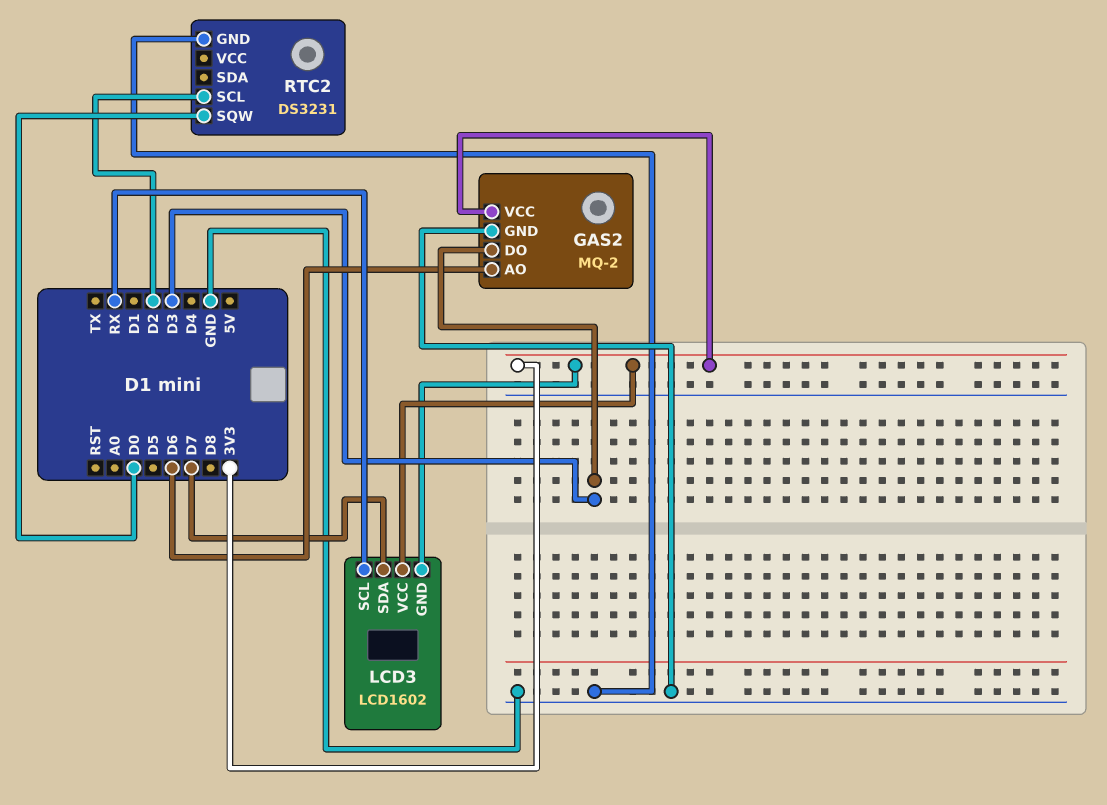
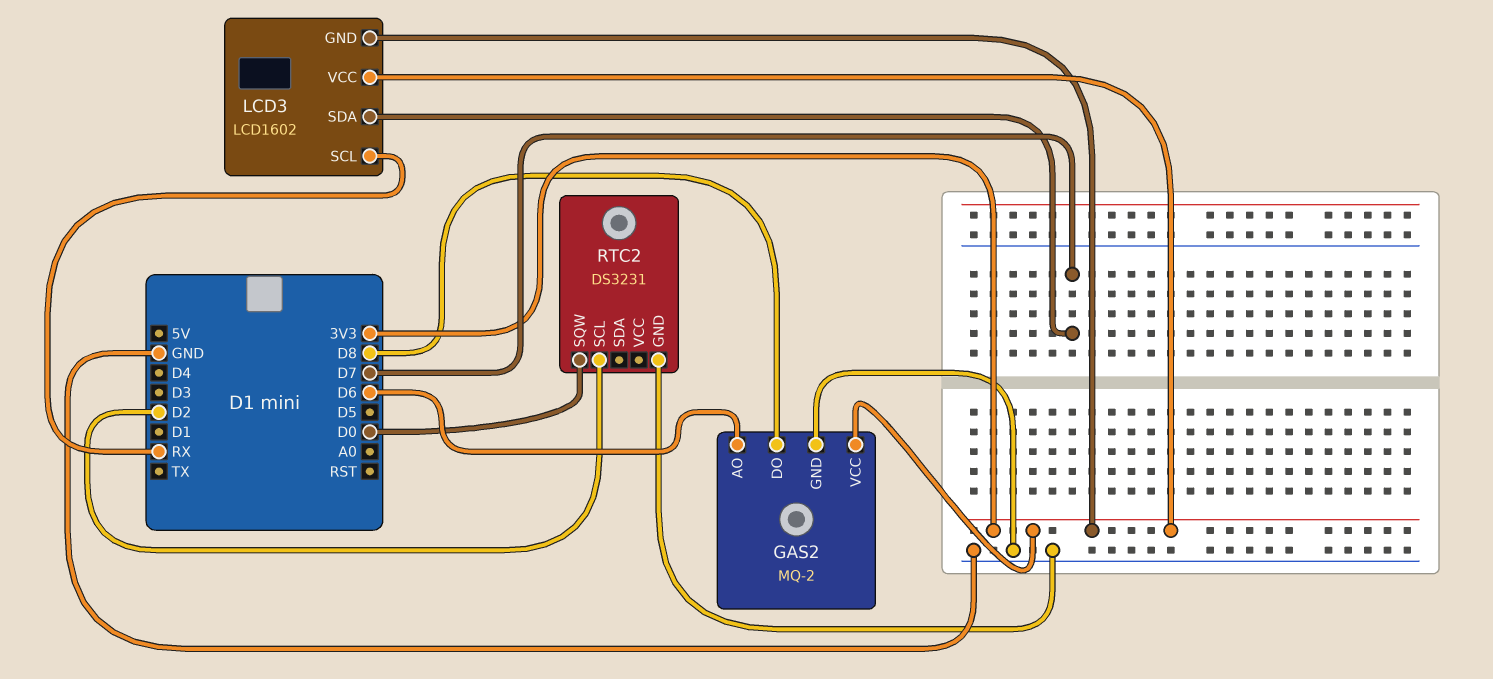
GAS2 pin DO: D3 -> D8

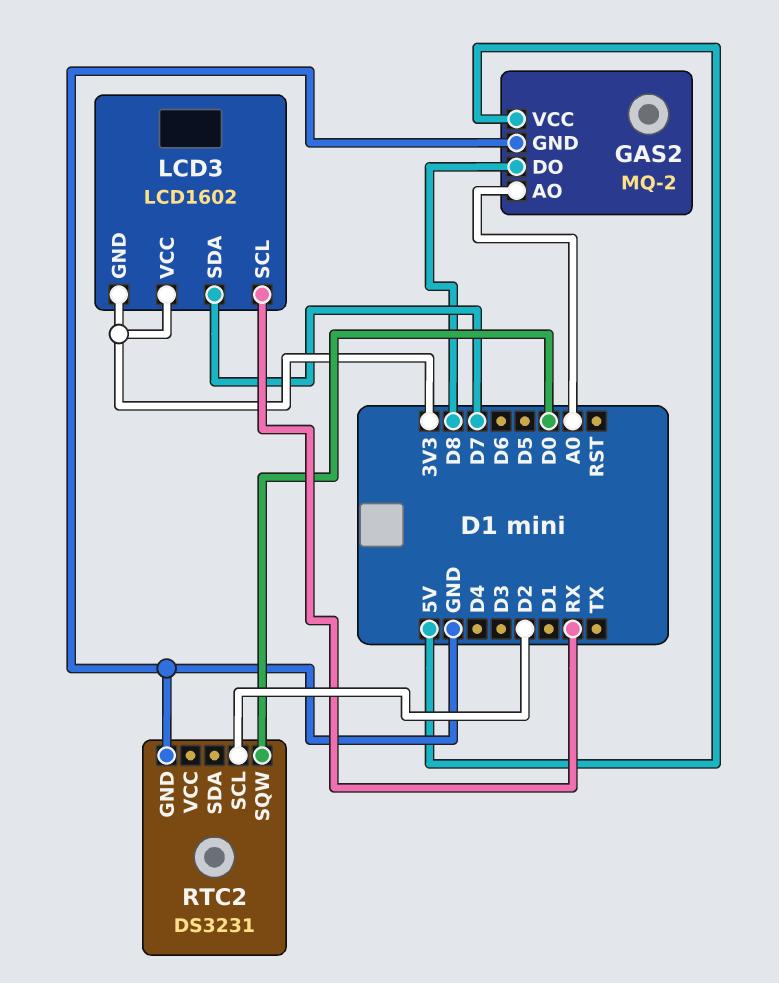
GAS2 pin AO: D6 -> A0
GAS2 pin VCC: 3V3 -> 5V

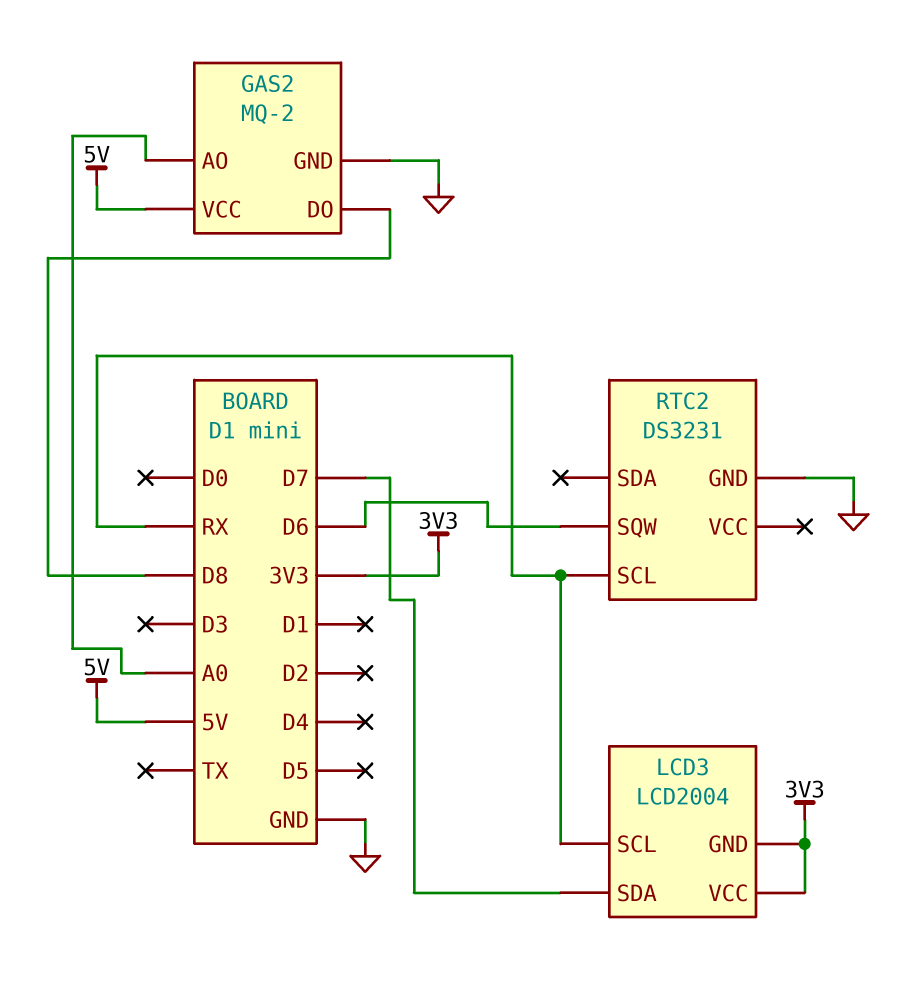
LCD3: LCD1602 -> LCD2004
RTC2 pin SCL: D2 -> RX
RTC2 pin SQW: D0 -> D6

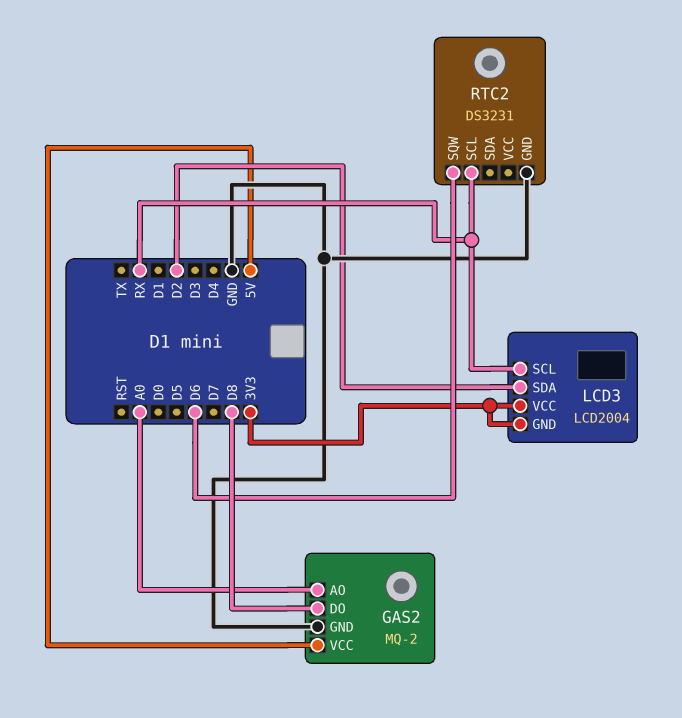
LCD3 pin SDA: D7 -> D2

